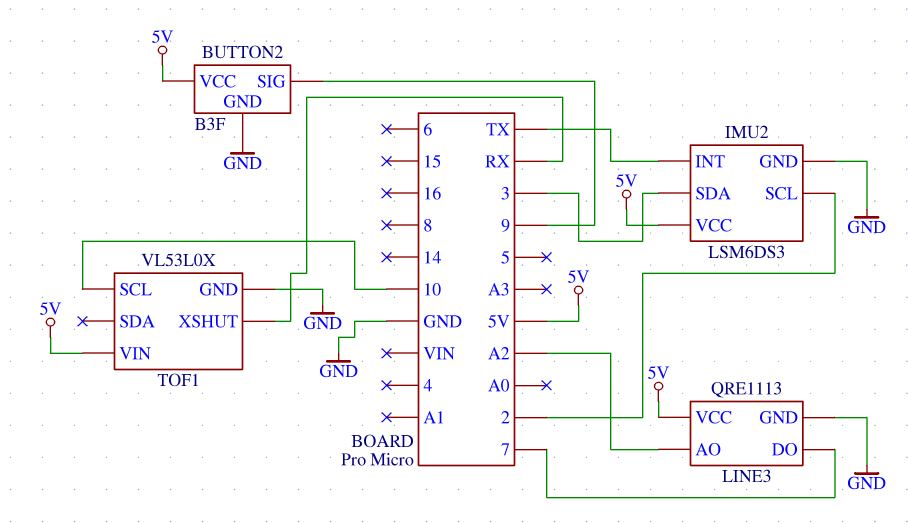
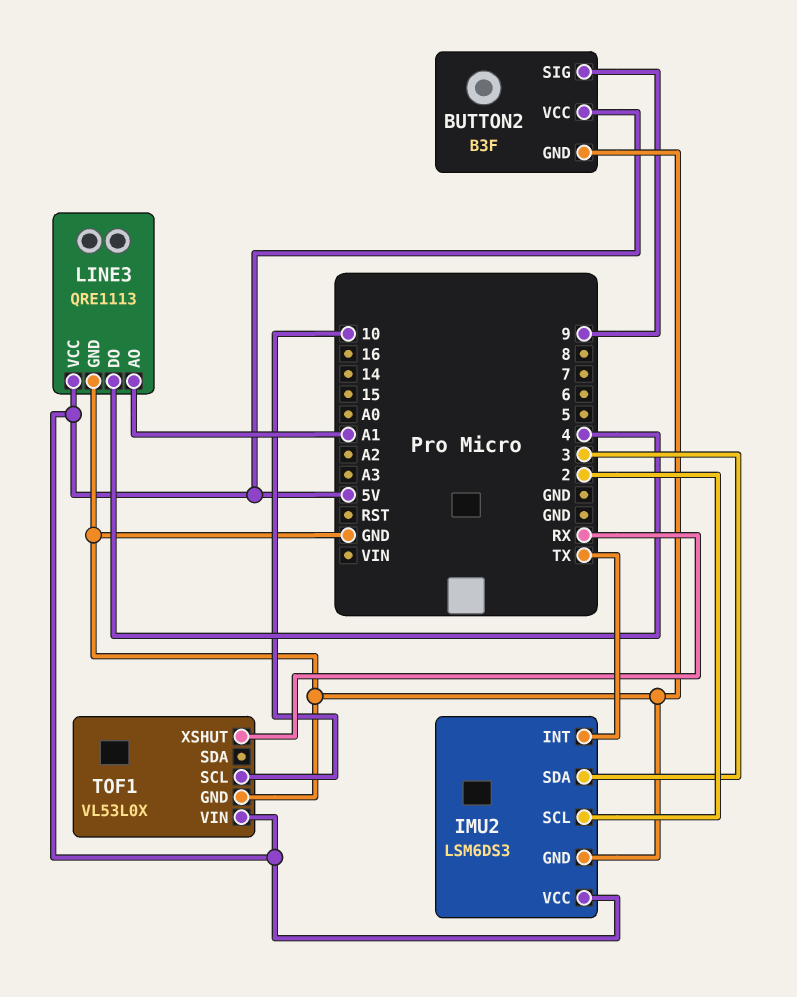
LINE3 pin AO: A2 -> A1
LINE3 pin DO: 7 -> 4

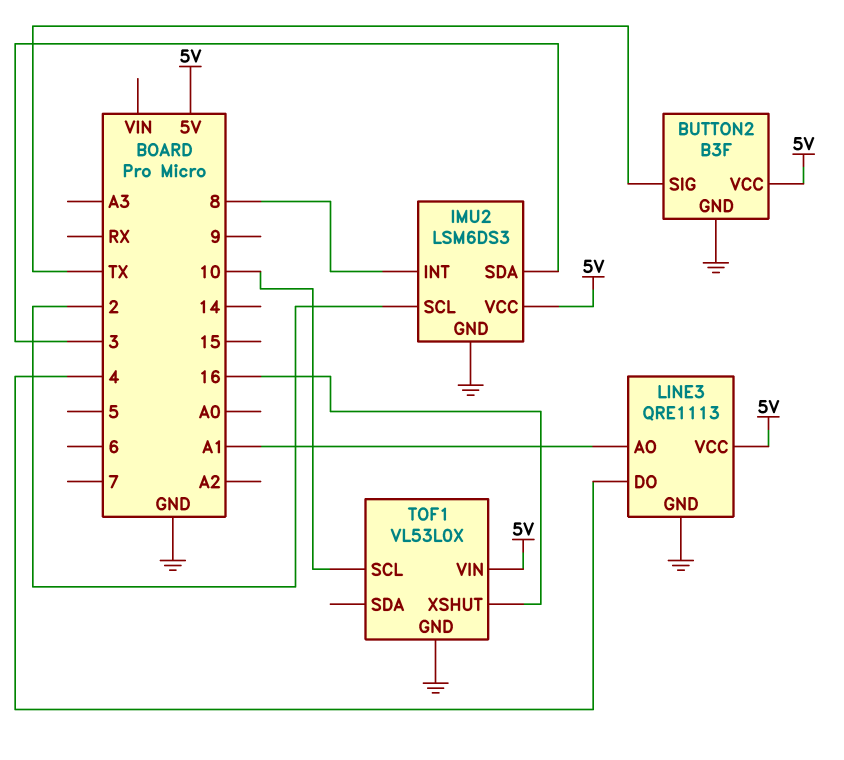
BUTTON2 pin SIG: 9 -> TX
IMU2 pin INT: TX -> 8
TOF1 pin XSHUT: RX -> 16

